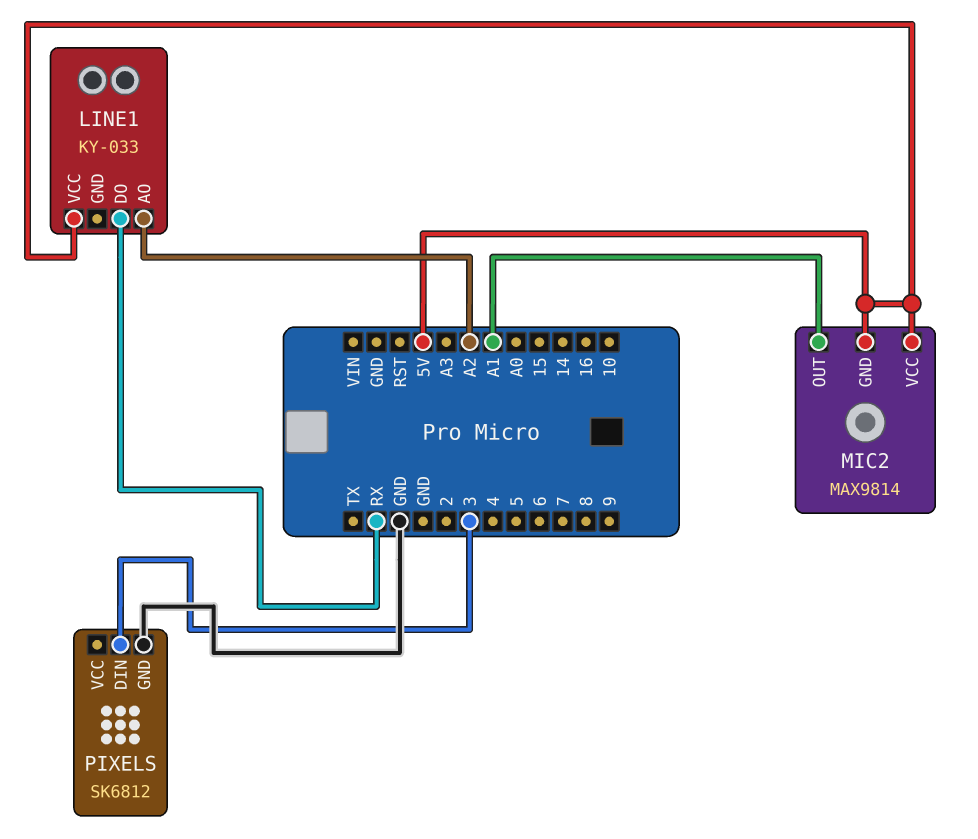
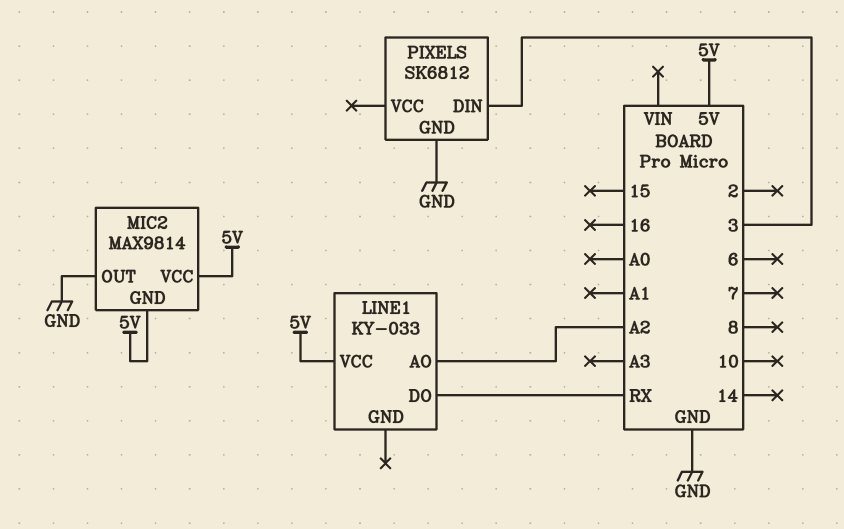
MIC2 pin OUT: A1 -> GND

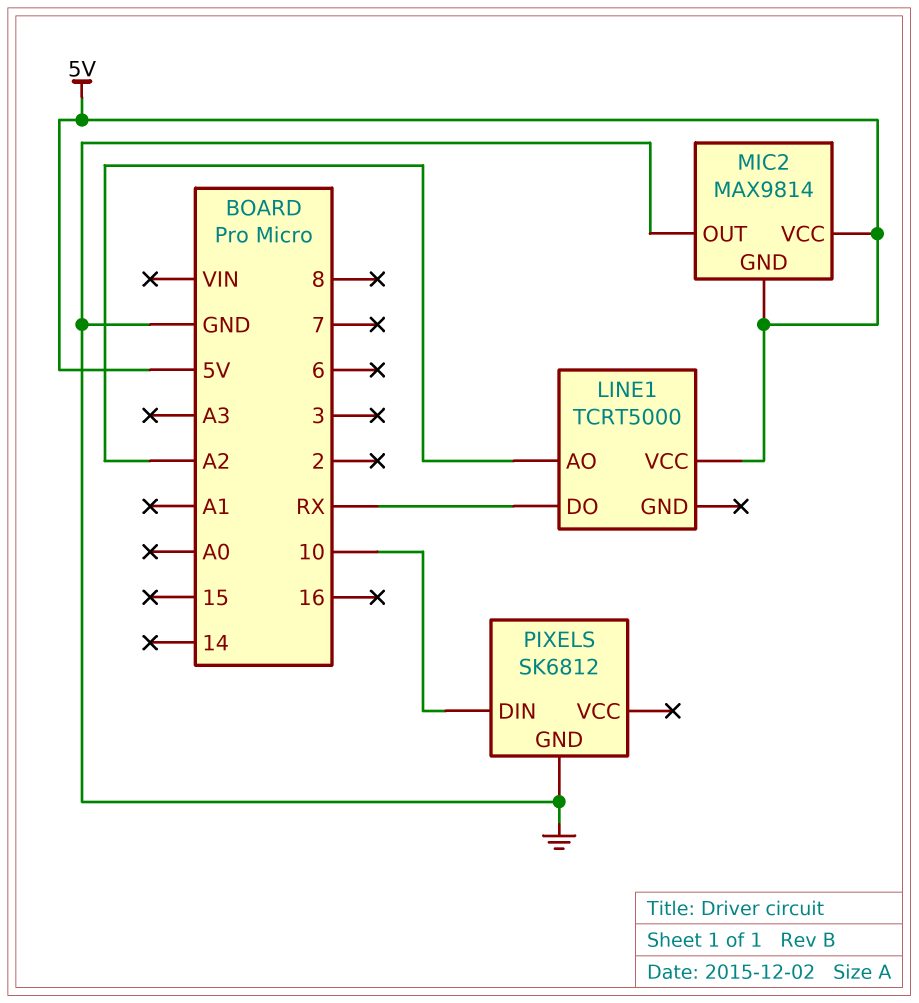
LINE1: KY-033 -> TCRT5000
PIXELS pin DIN: 3 -> 10

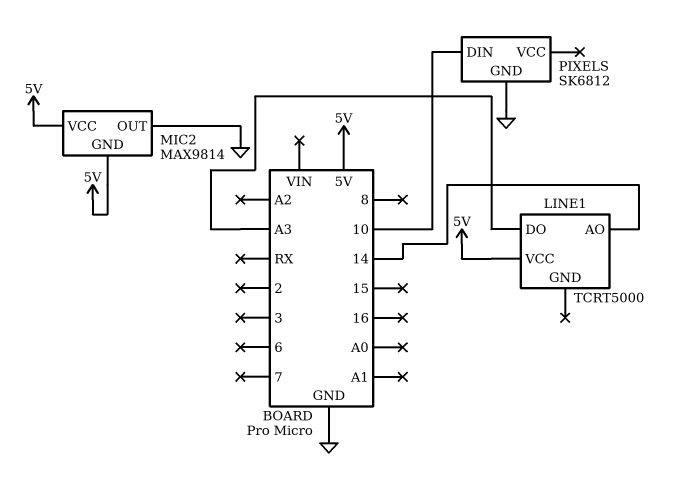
LINE1 pin AO: A2 -> 14
LINE1 pin DO: RX -> A3

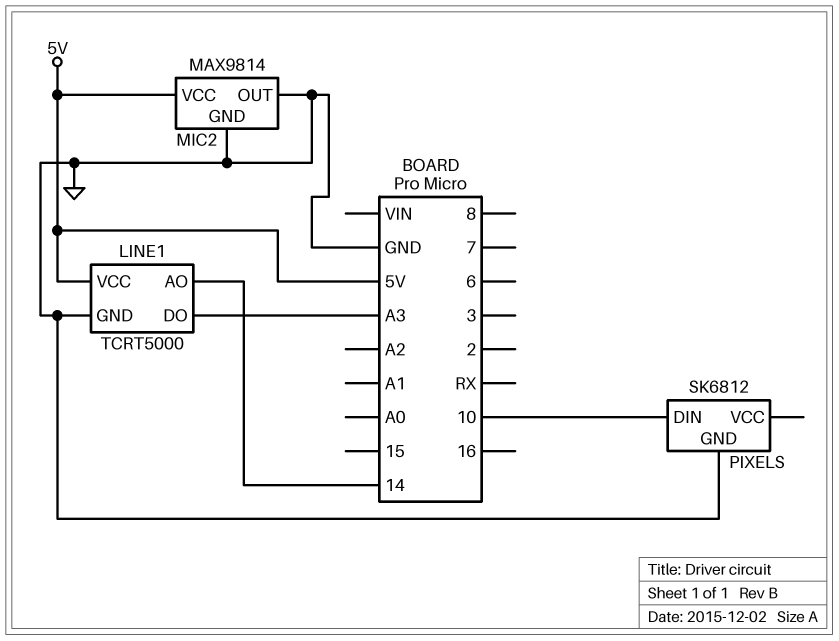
LINE1 pin GND: none -> GND
MIC2 pin GND: 5V -> GND

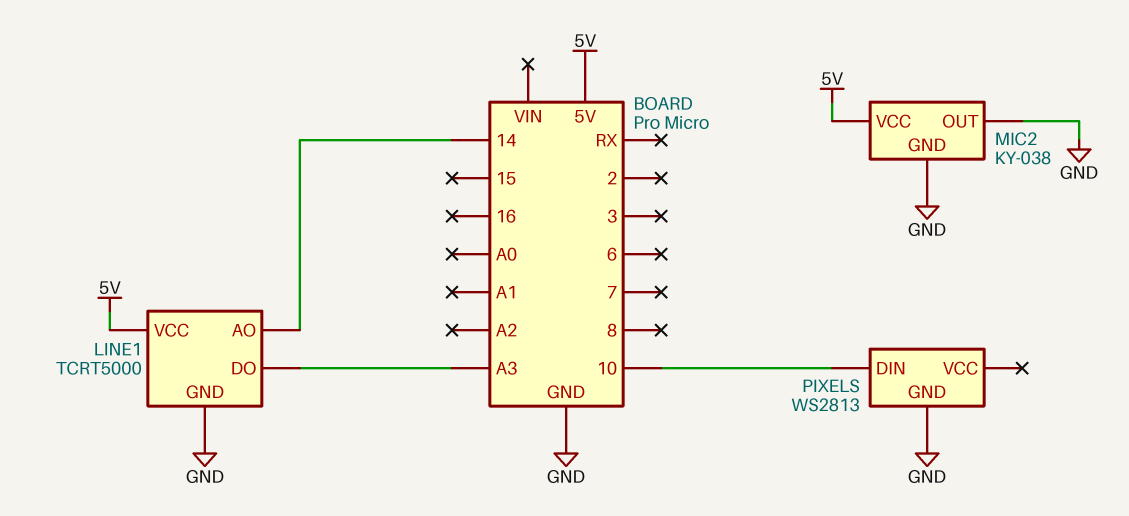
MIC2: MAX9814 -> KY-038
PIXELS: SK6812 -> WS2813

